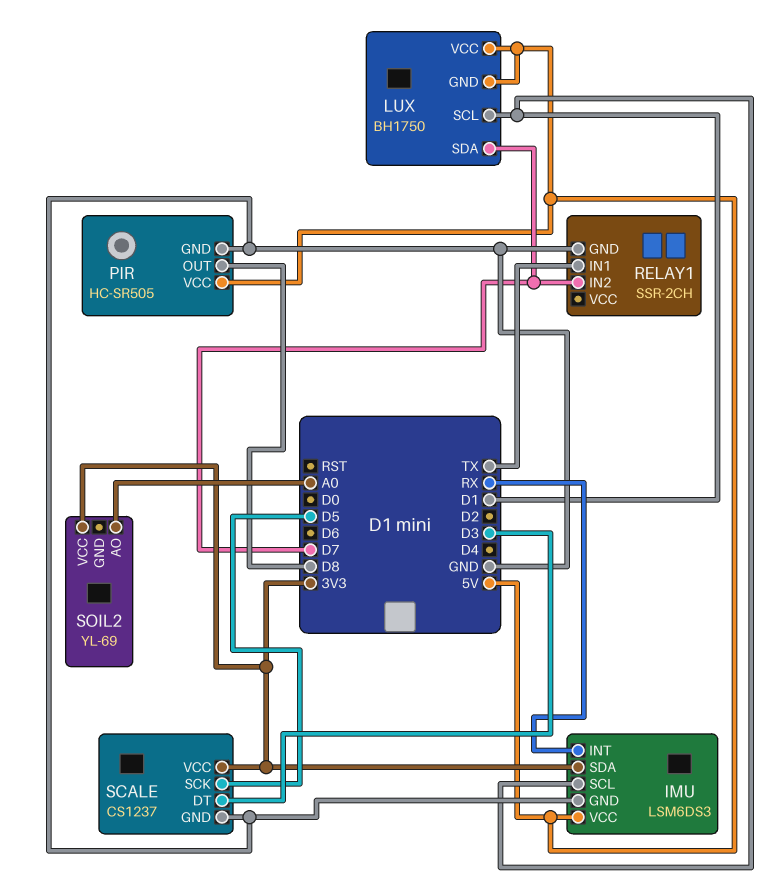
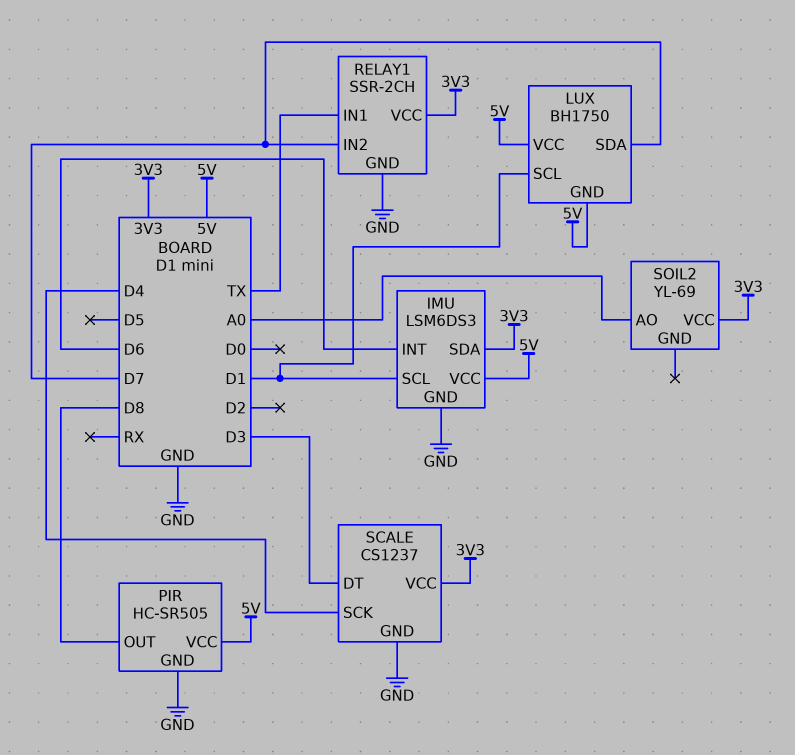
IMU pin INT: RX -> D6
RELAY1 pin VCC: none -> 3V3
SCALE pin SCK: D5 -> D4

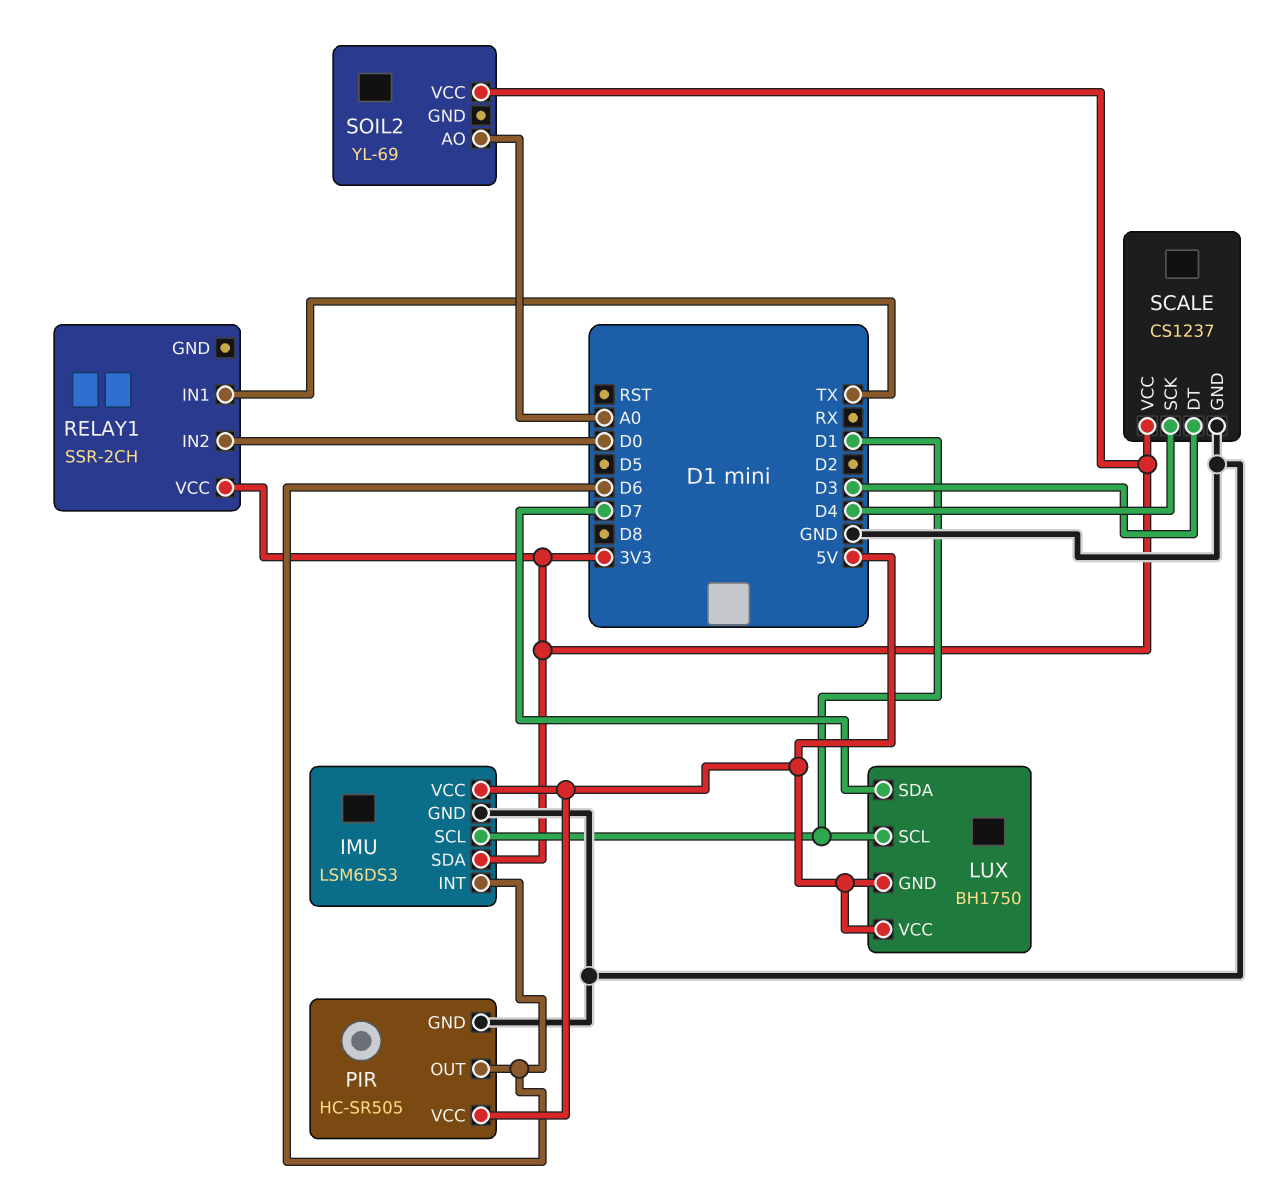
PIR pin OUT: D8 -> D6
RELAY1 pin GND: GND -> none
RELAY1 pin IN2: D7 -> D0

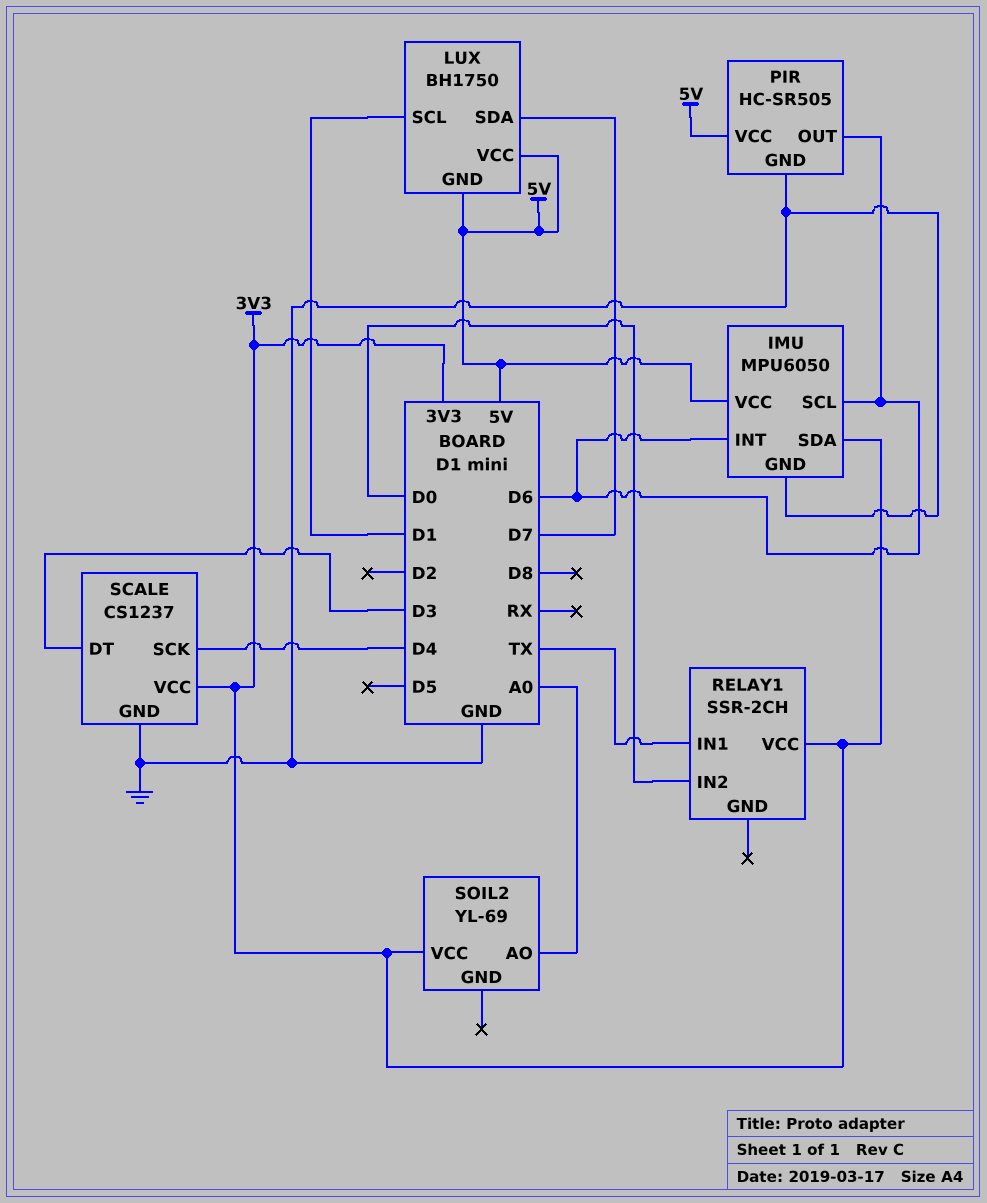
IMU: LSM6DS3 -> MPU6050
IMU pin SCL: D1 -> D6

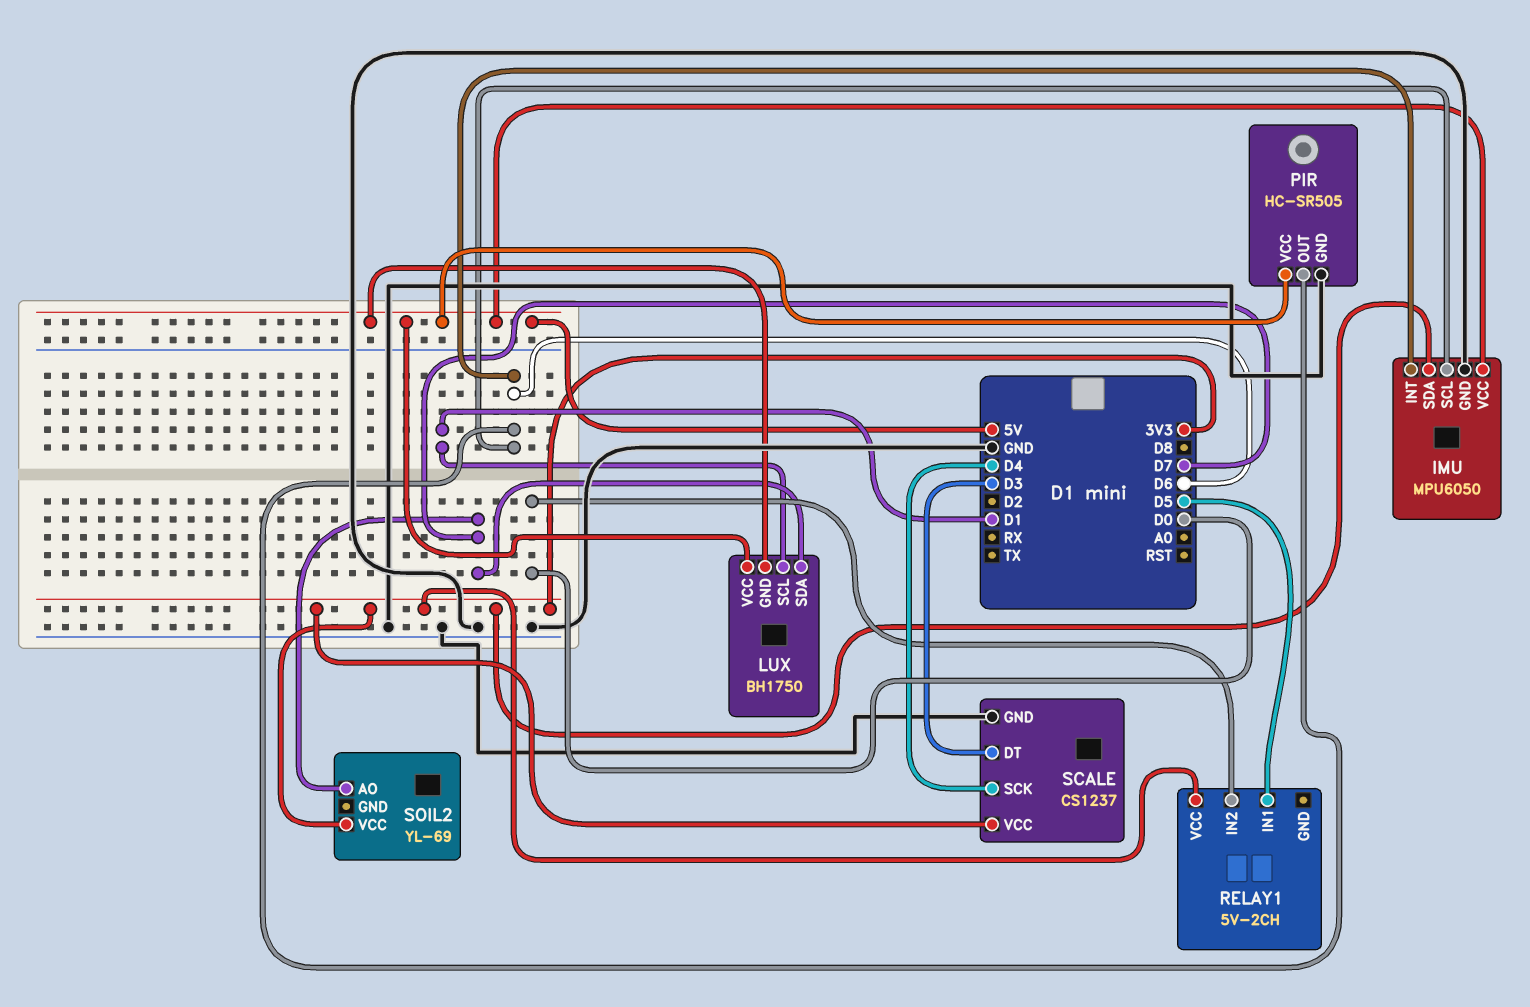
RELAY1: SSR-2CH -> 5V-2CH
RELAY1 pin IN1: TX -> D5
SOIL2 pin AO: A0 -> D7

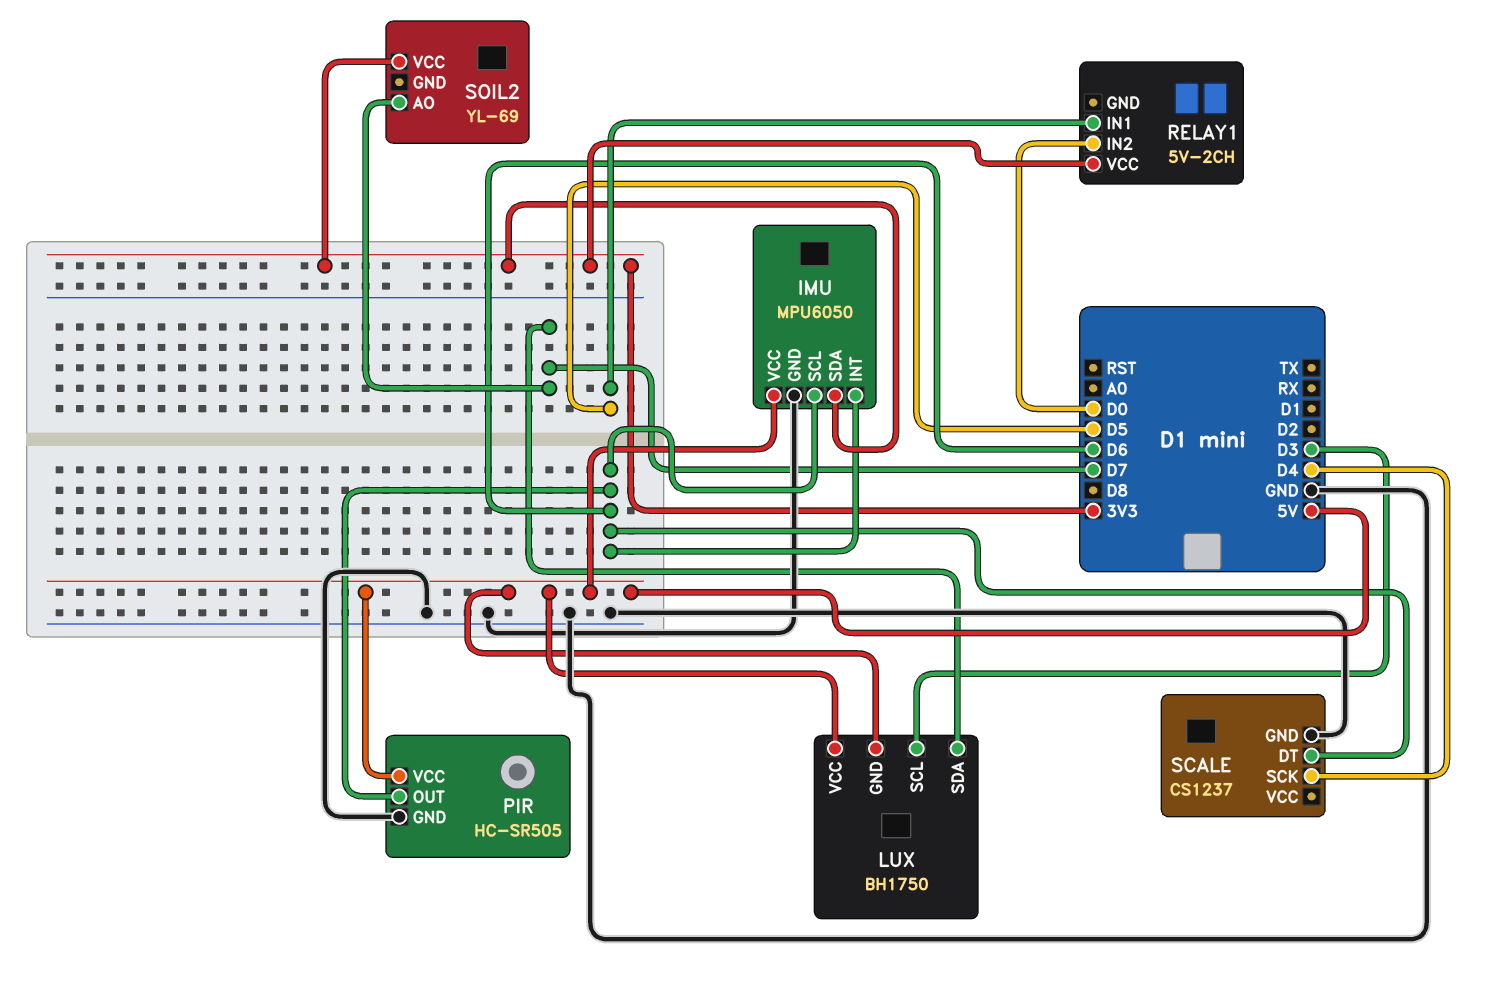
LUX pin SCL: D1 -> D3
SCALE pin DT: D3 -> D6
SCALE pin VCC: 3V3 -> none

